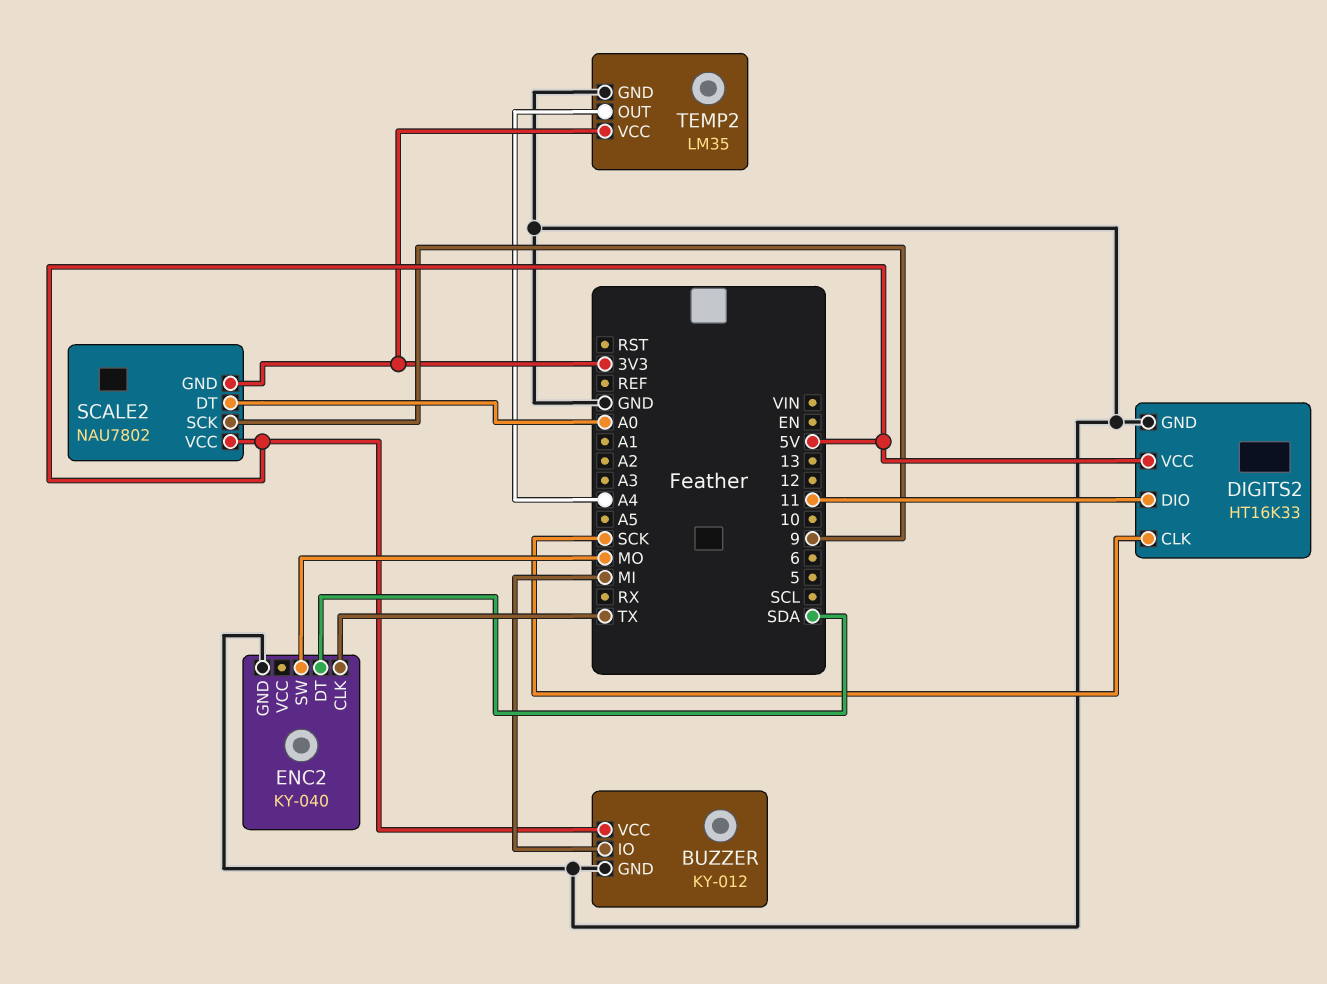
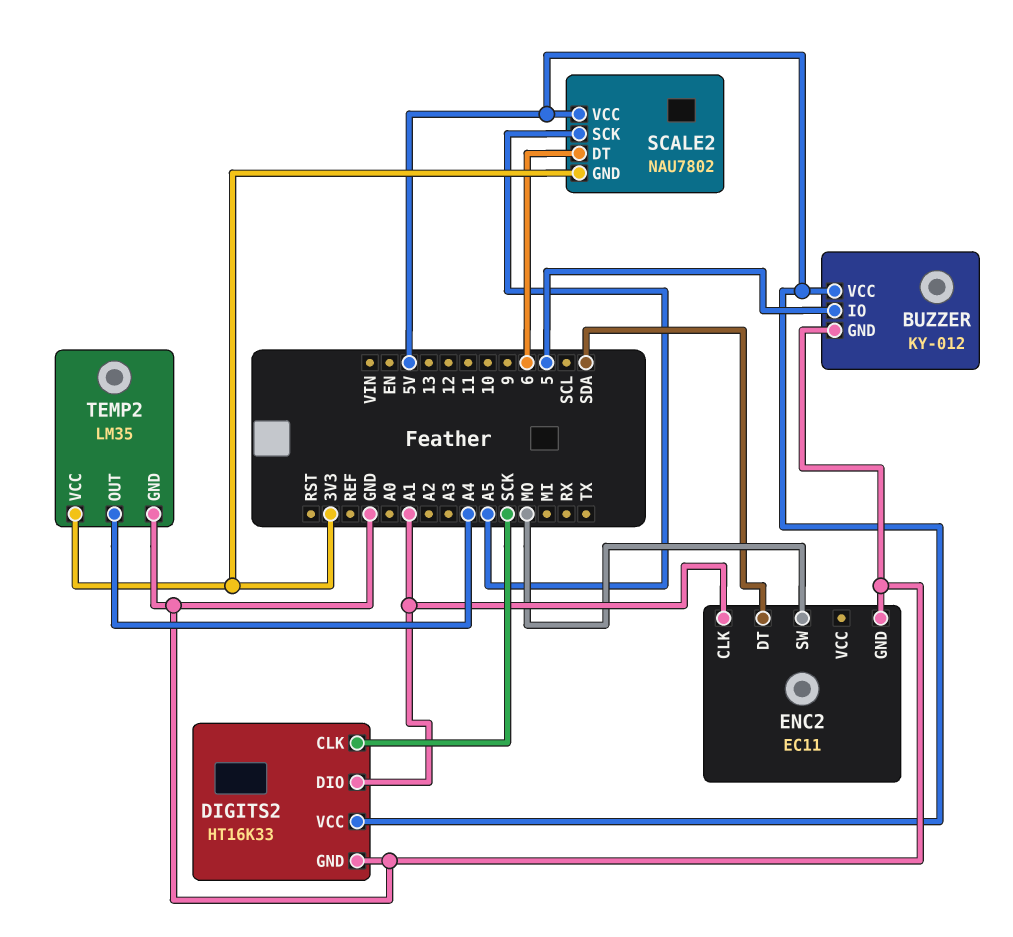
BUZZER pin IO: MI -> 5
DIGITS2 pin DIO: 11 -> A1
ENC2: KY-040 -> EC11
ENC2 pin CLK: TX -> A1
SCALE2 pin DT: A0 -> 6
SCALE2 pin SCK: 9 -> A5

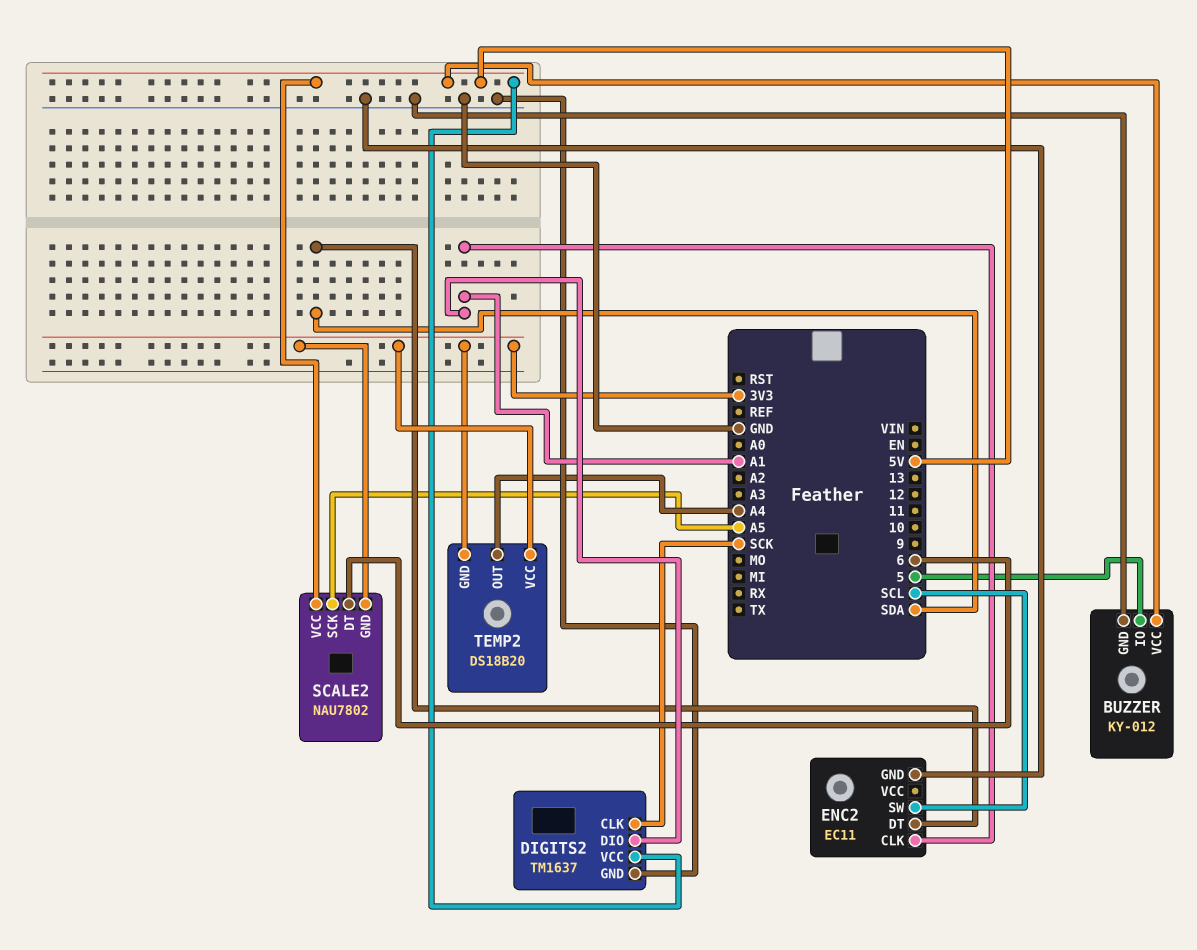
DIGITS2: HT16K33 -> TM1637
ENC2 pin SW: MO -> SCL
TEMP2: LM35 -> DS18B20
TEMP2 pin GND: GND -> 3V3

